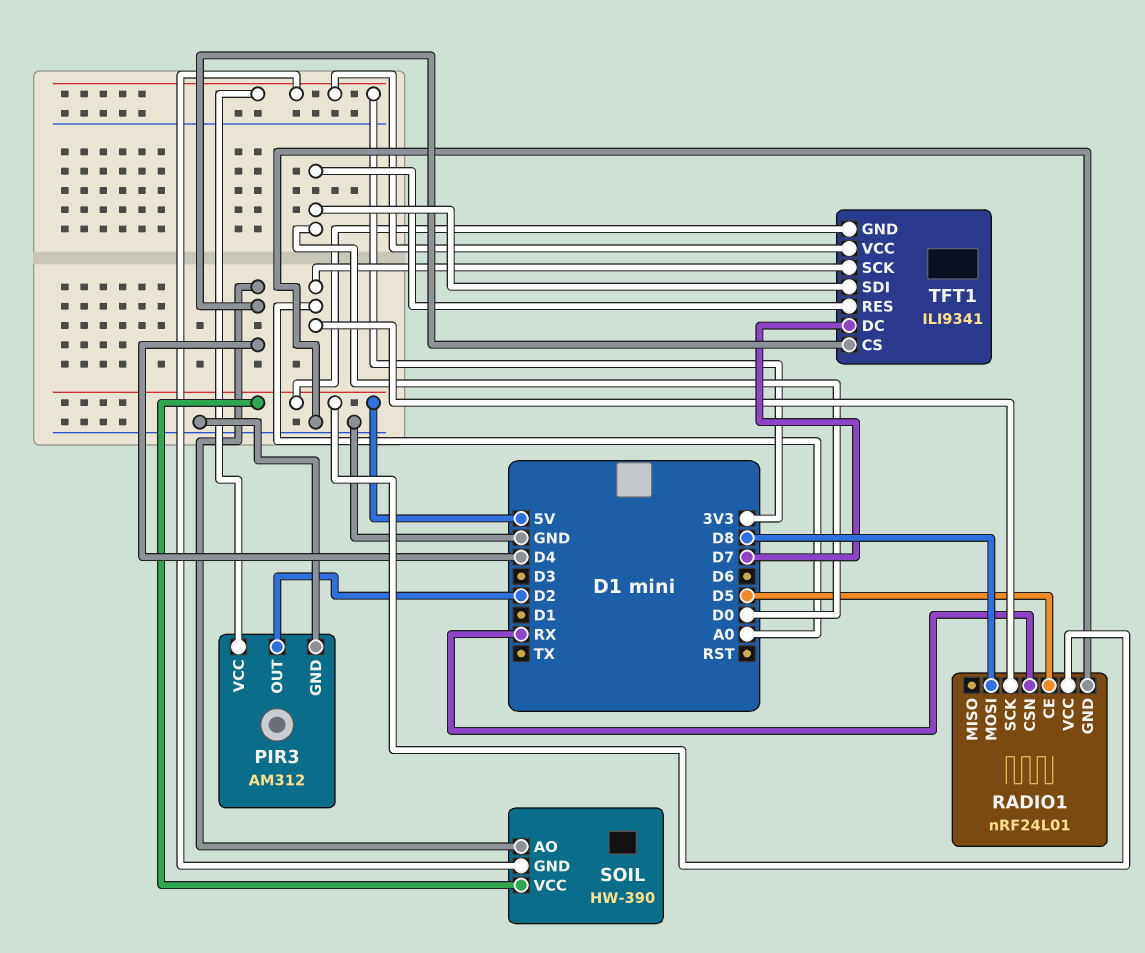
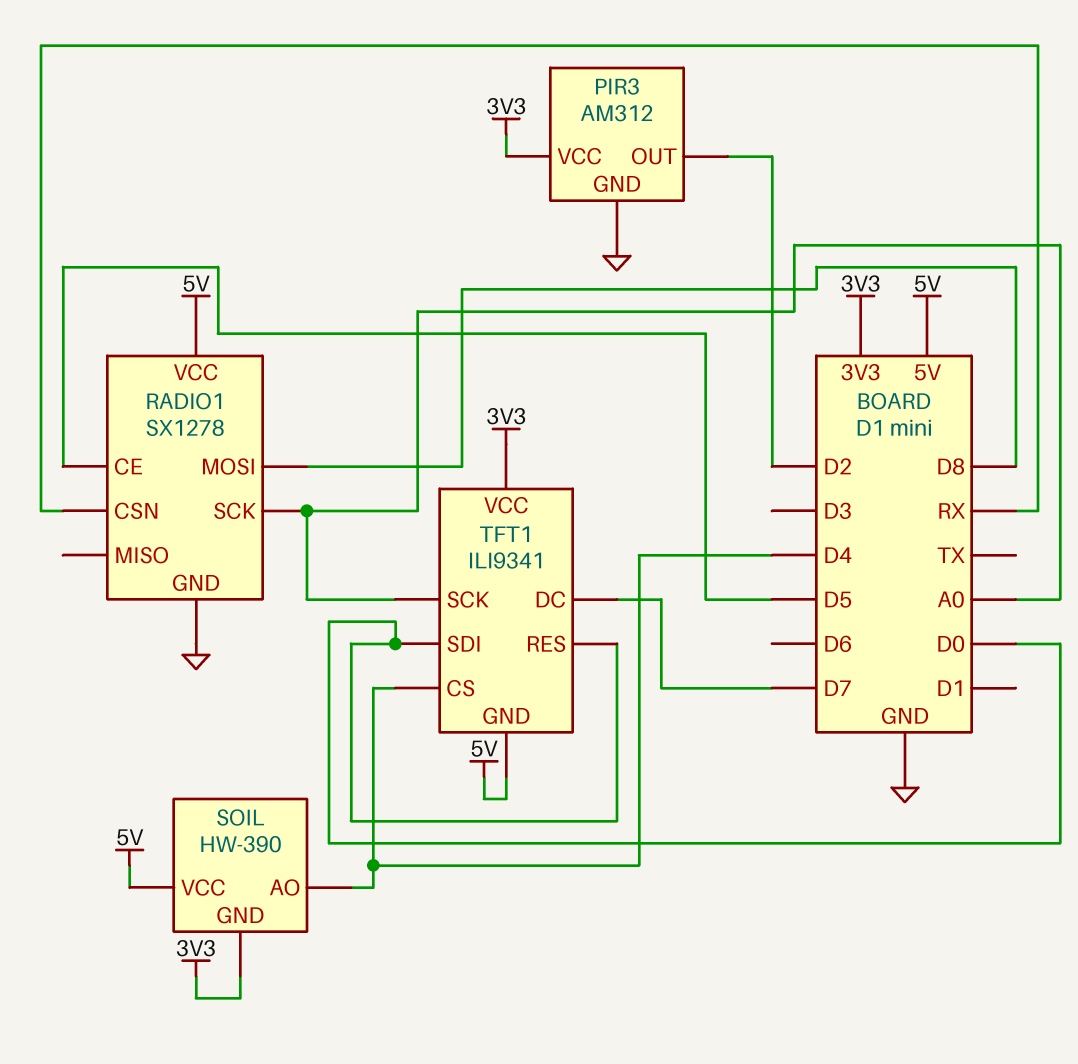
RADIO1: nRF24L01 -> SX1278

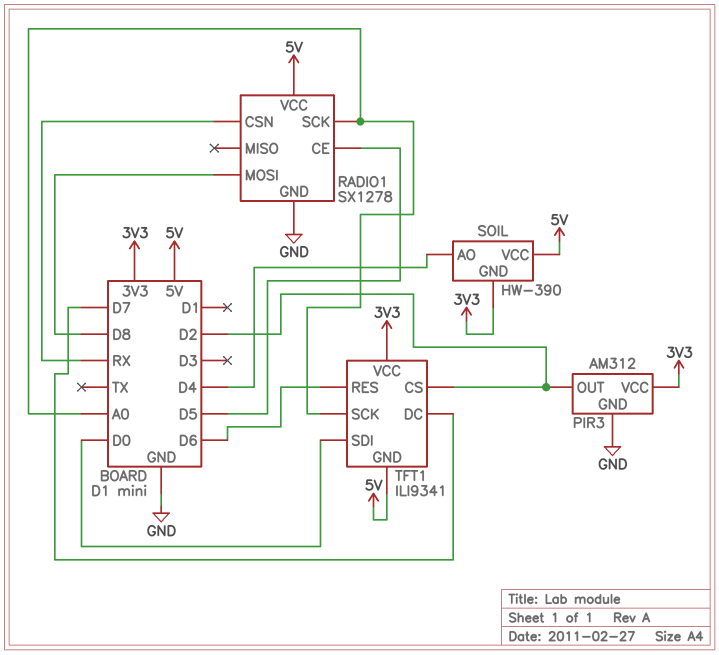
TFT1 pin CS: D4 -> D2
TFT1 pin RES: D0 -> D6

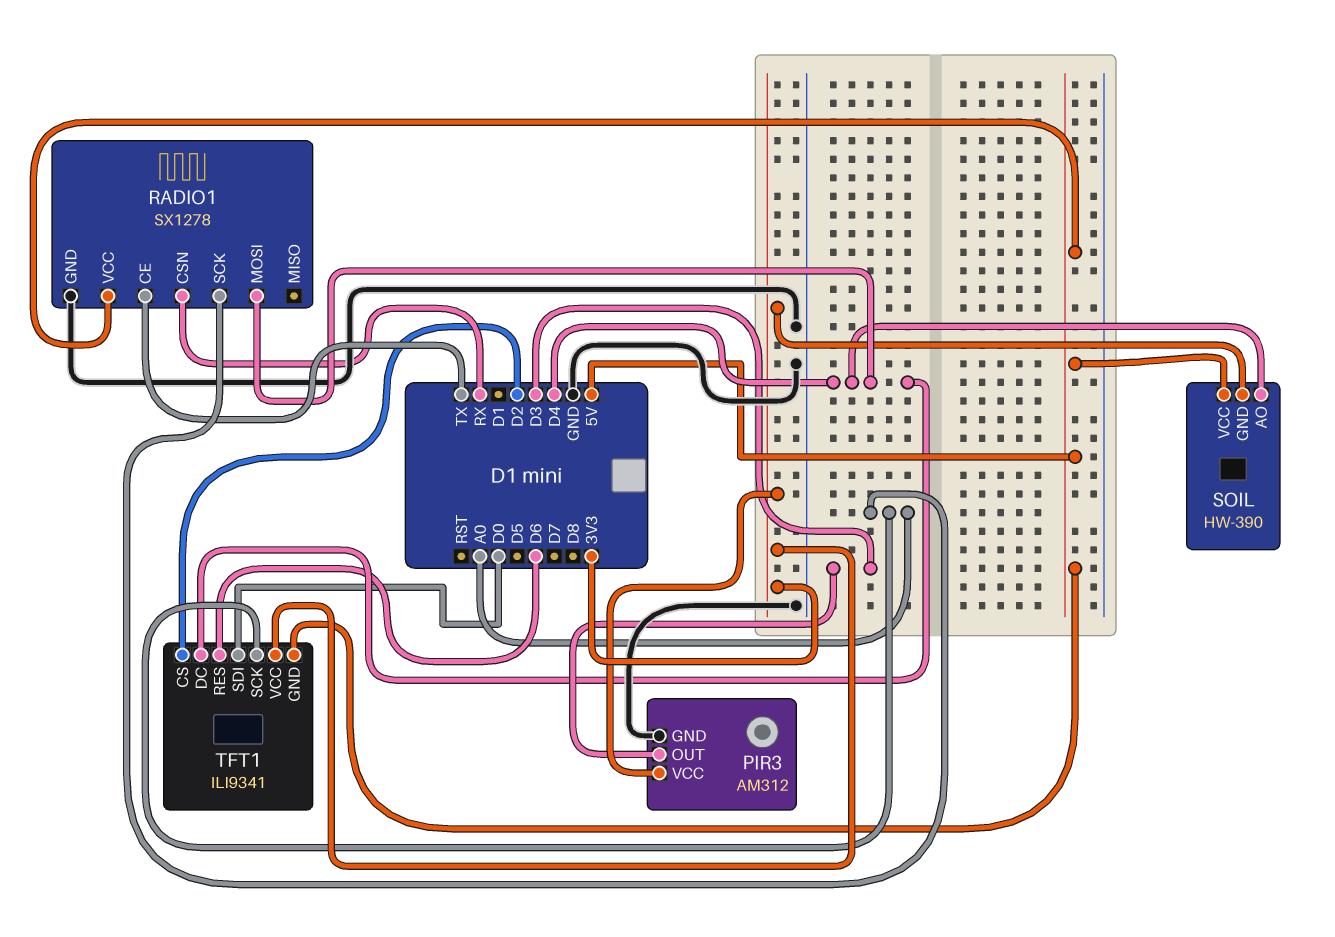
PIR3 pin OUT: D2 -> D3
RADIO1 pin CE: D5 -> TX
RADIO1 pin MOSI: D8 -> D4
TFT1 pin DC: D7 -> D4

